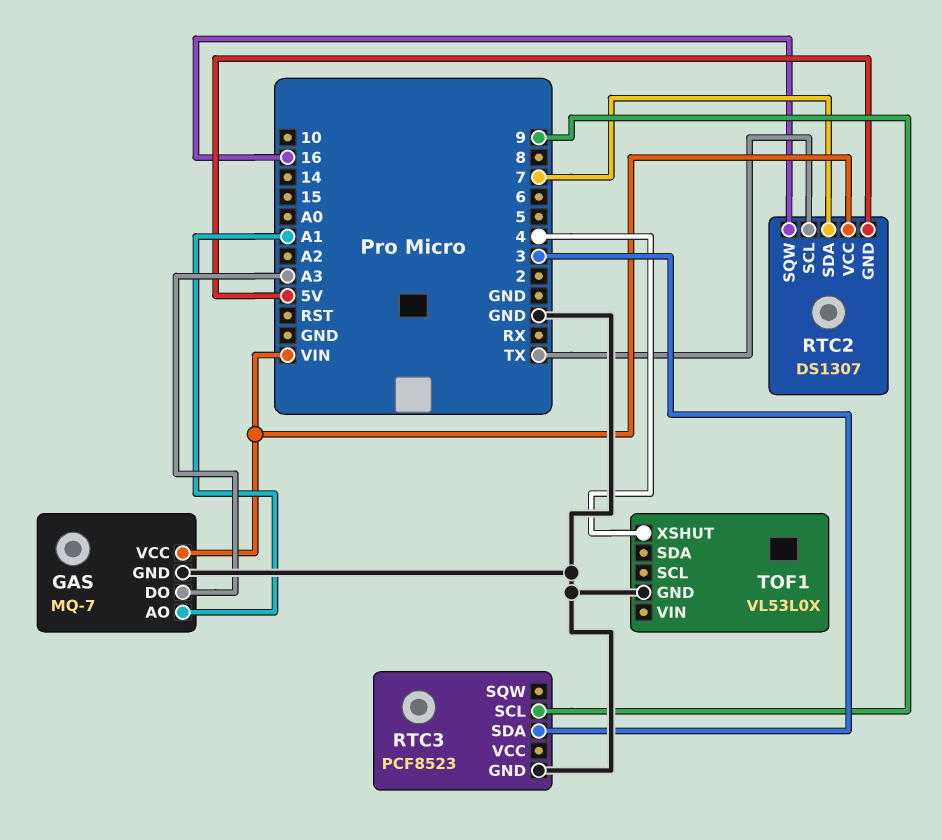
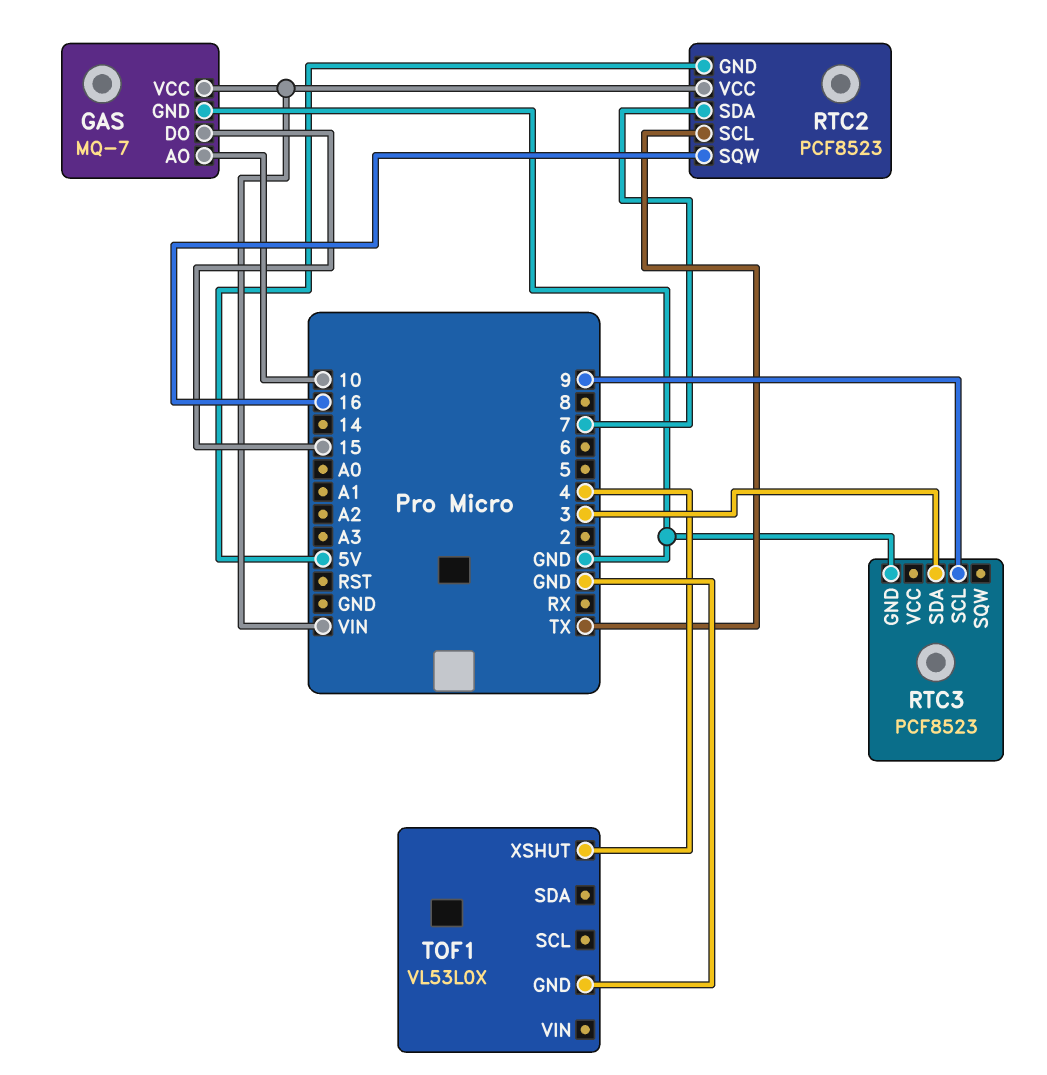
GAS pin AO: A1 -> 10
GAS pin DO: A3 -> 15
RTC2: DS1307 -> PCF8523

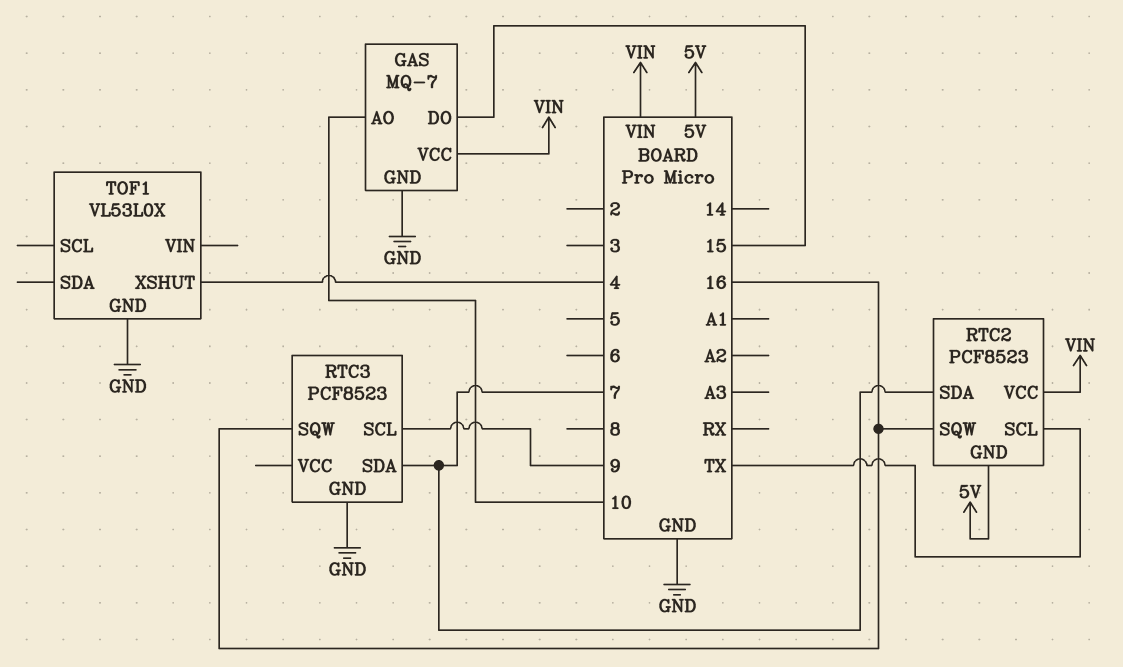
RTC3 pin SDA: 3 -> 7
RTC3 pin SQW: none -> 16

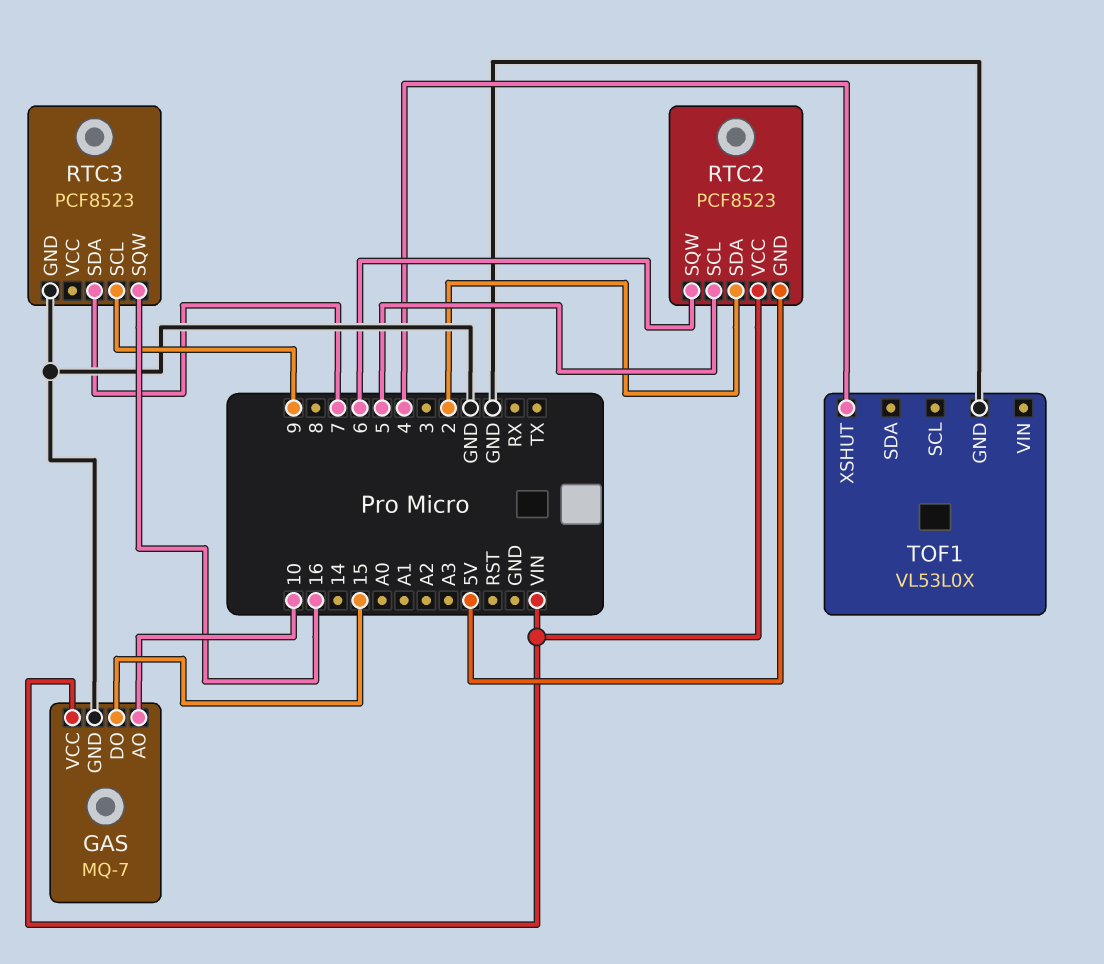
RTC2 pin SCL: TX -> 5
RTC2 pin SDA: 7 -> 2
RTC2 pin SQW: 16 -> 6

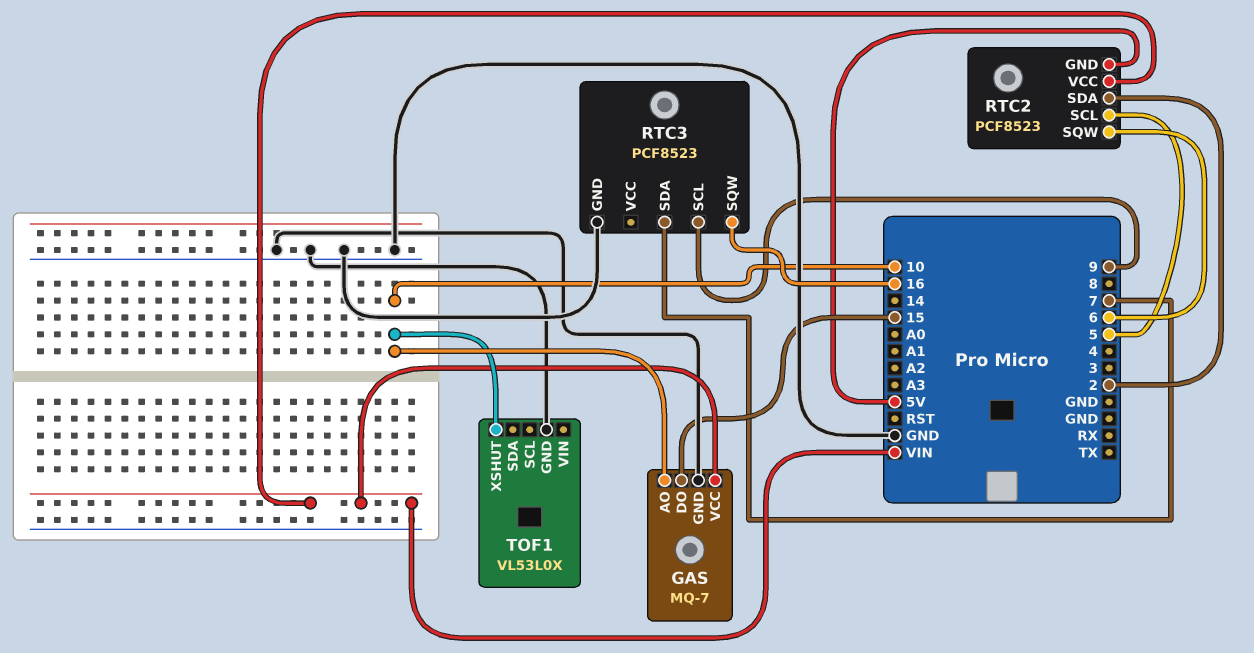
TOF1 pin XSHUT: 4 -> 10

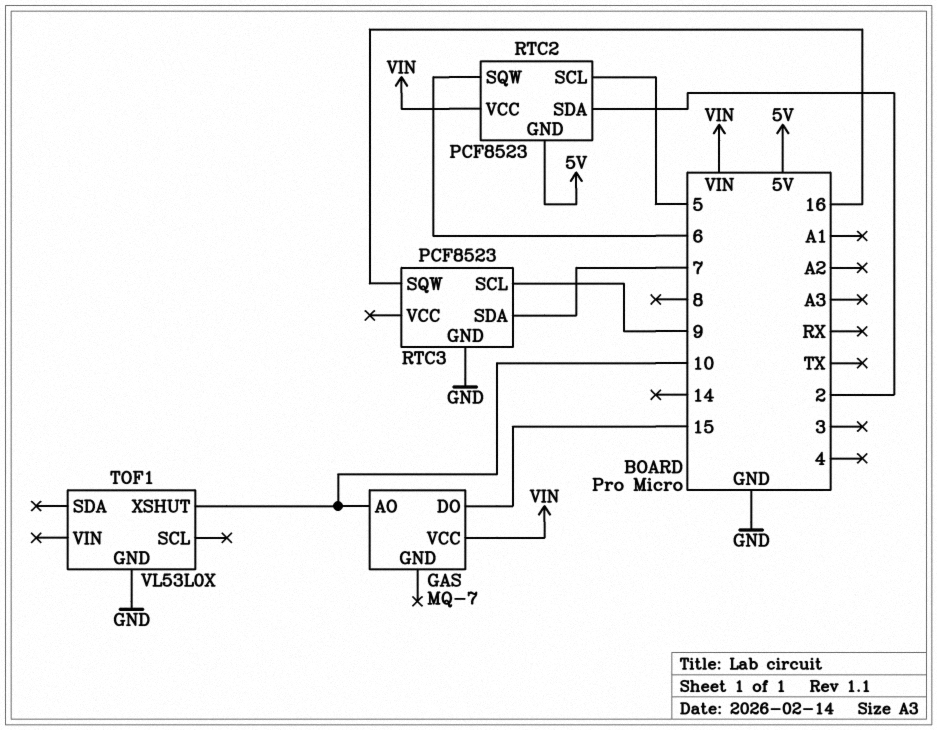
GAS pin GND: GND -> none

